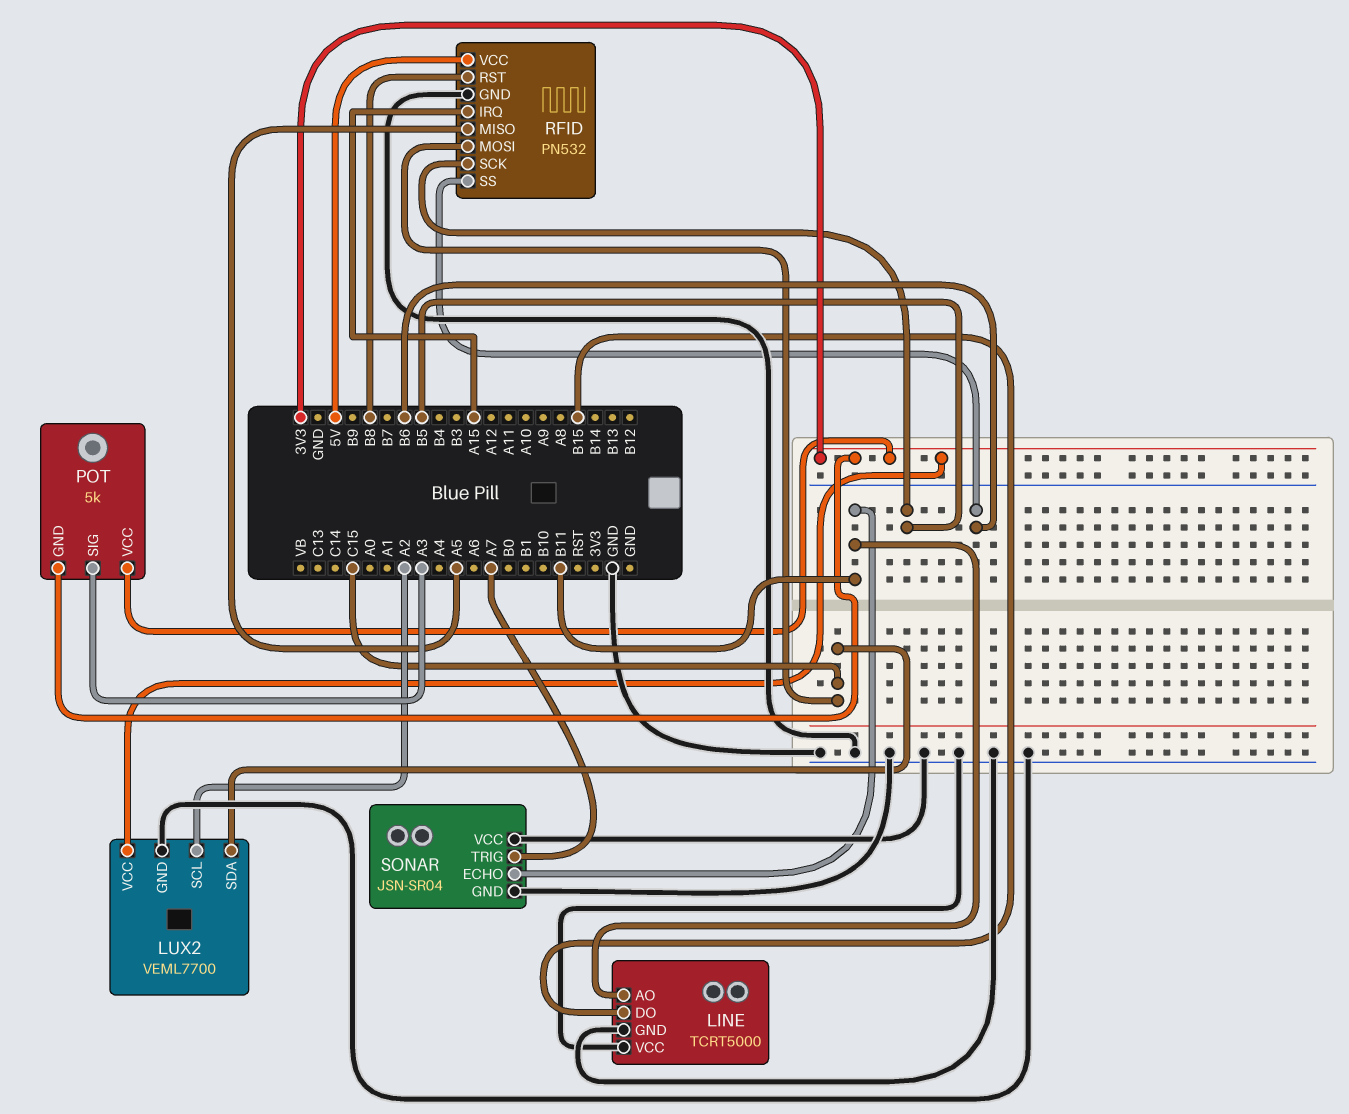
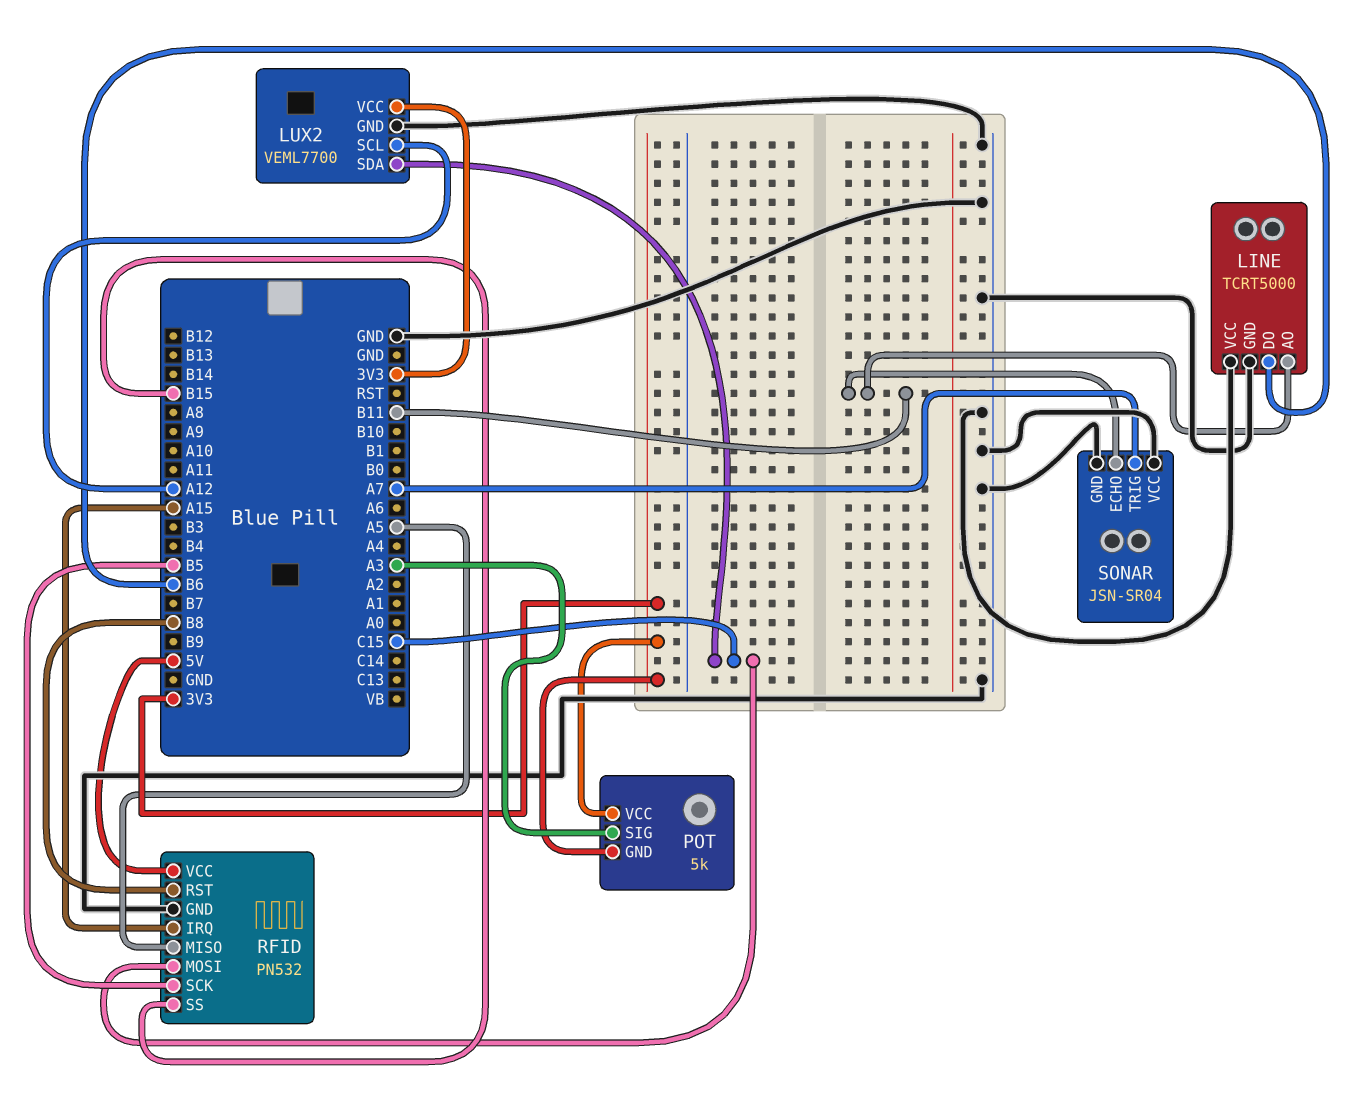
LINE pin DO: B15 -> B6
LUX2 pin SCL: A2 -> A12
RFID pin SS: B6 -> B15

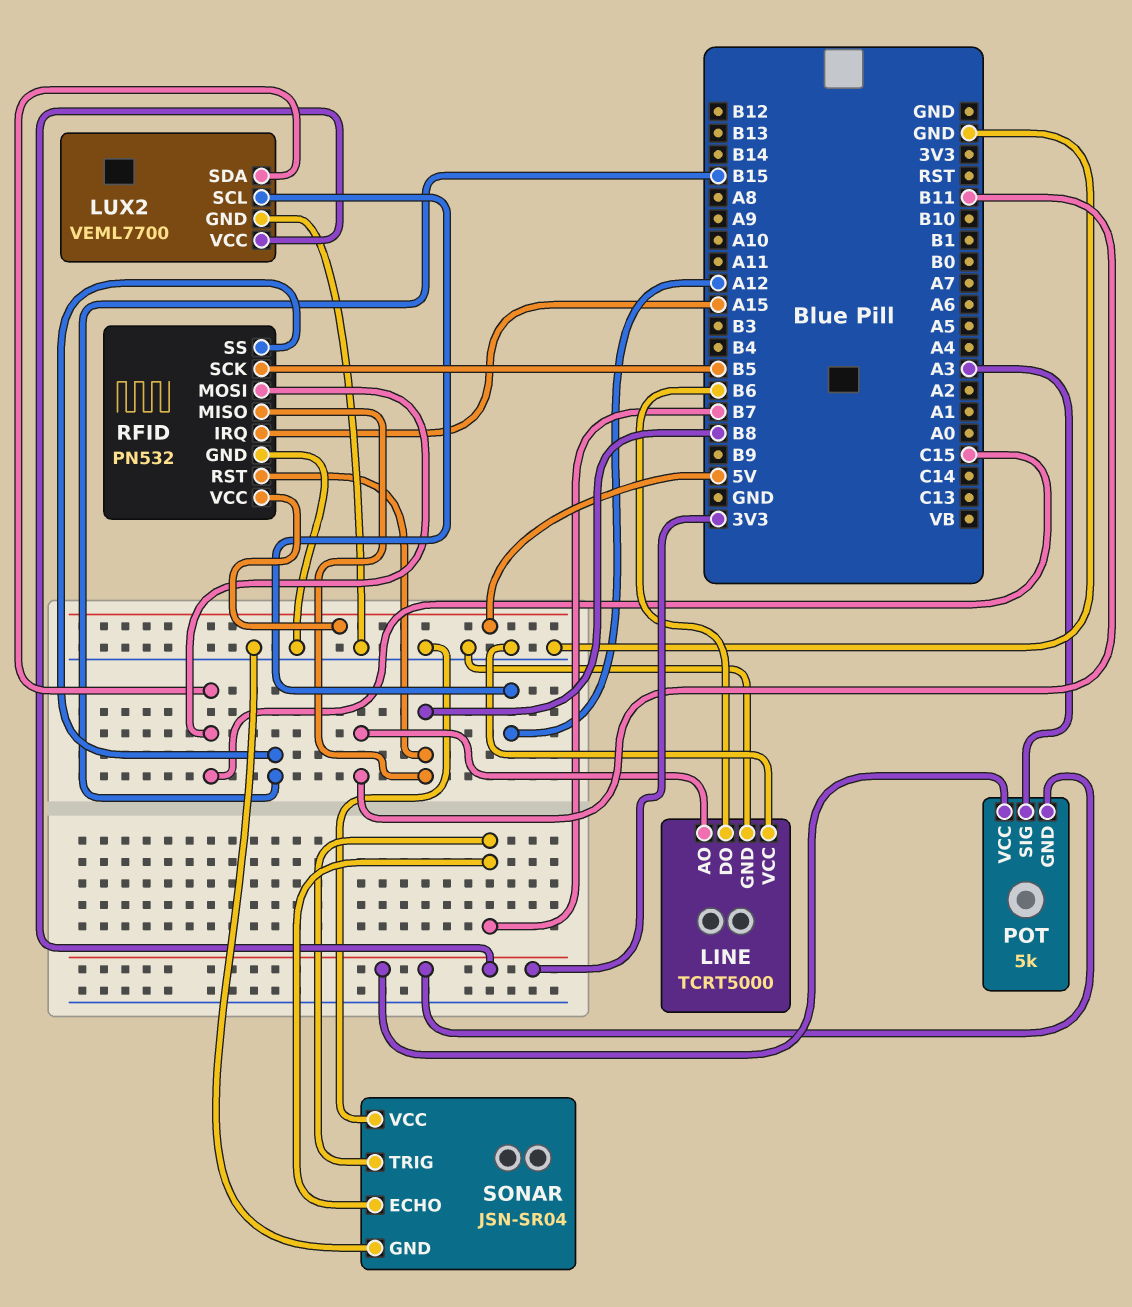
RFID pin MISO: A5 -> B8
SONAR pin ECHO: B11 -> B7
SONAR pin TRIG: A7 -> B7

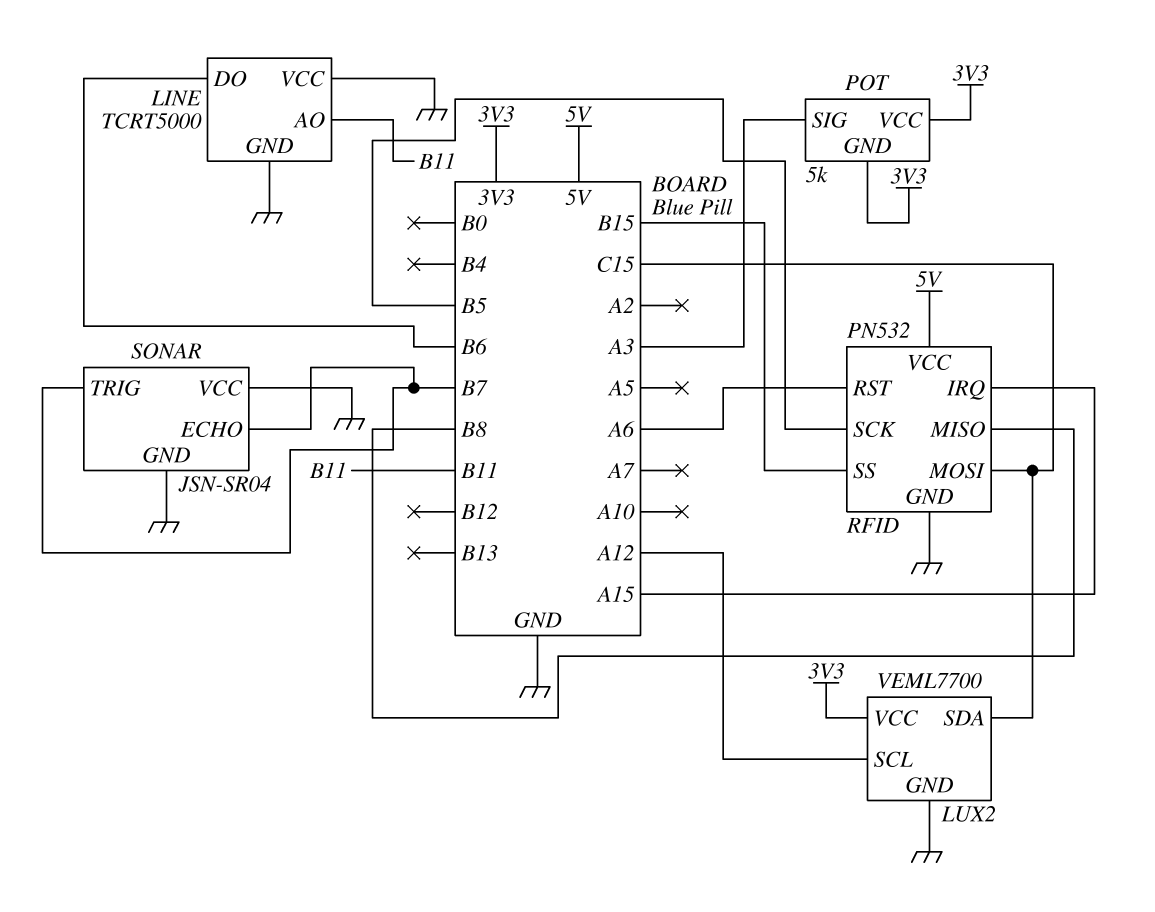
RFID pin RST: B8 -> A6

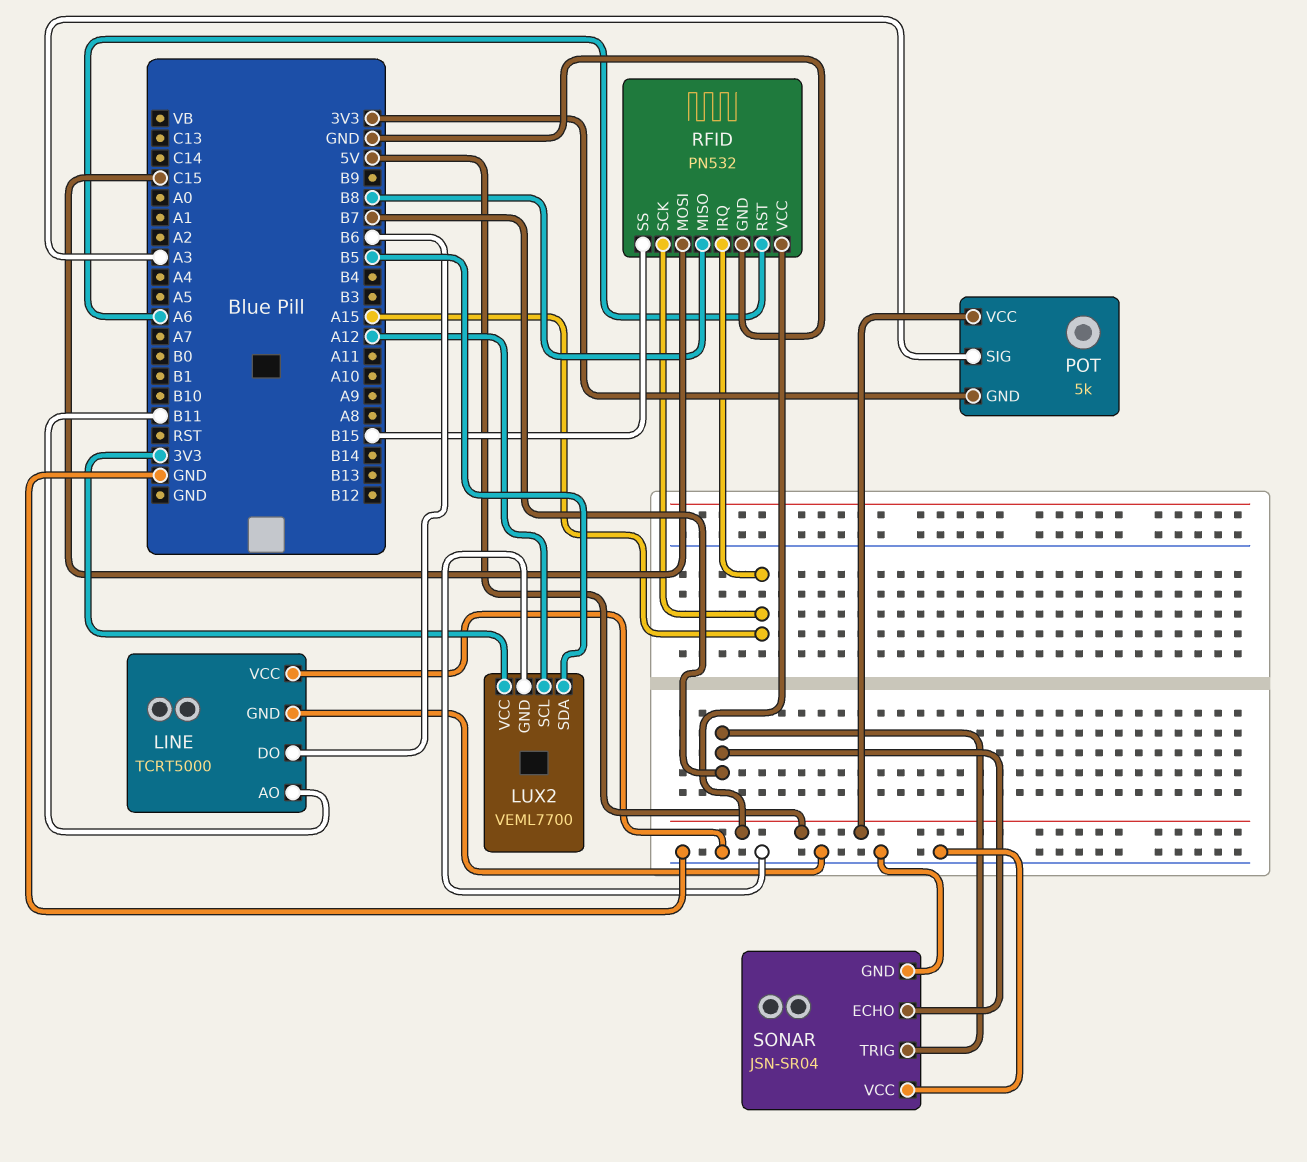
LUX2 pin SDA: C15 -> B5
POT pin VCC: 3V3 -> 5V
RFID pin SCK: B5 -> A15

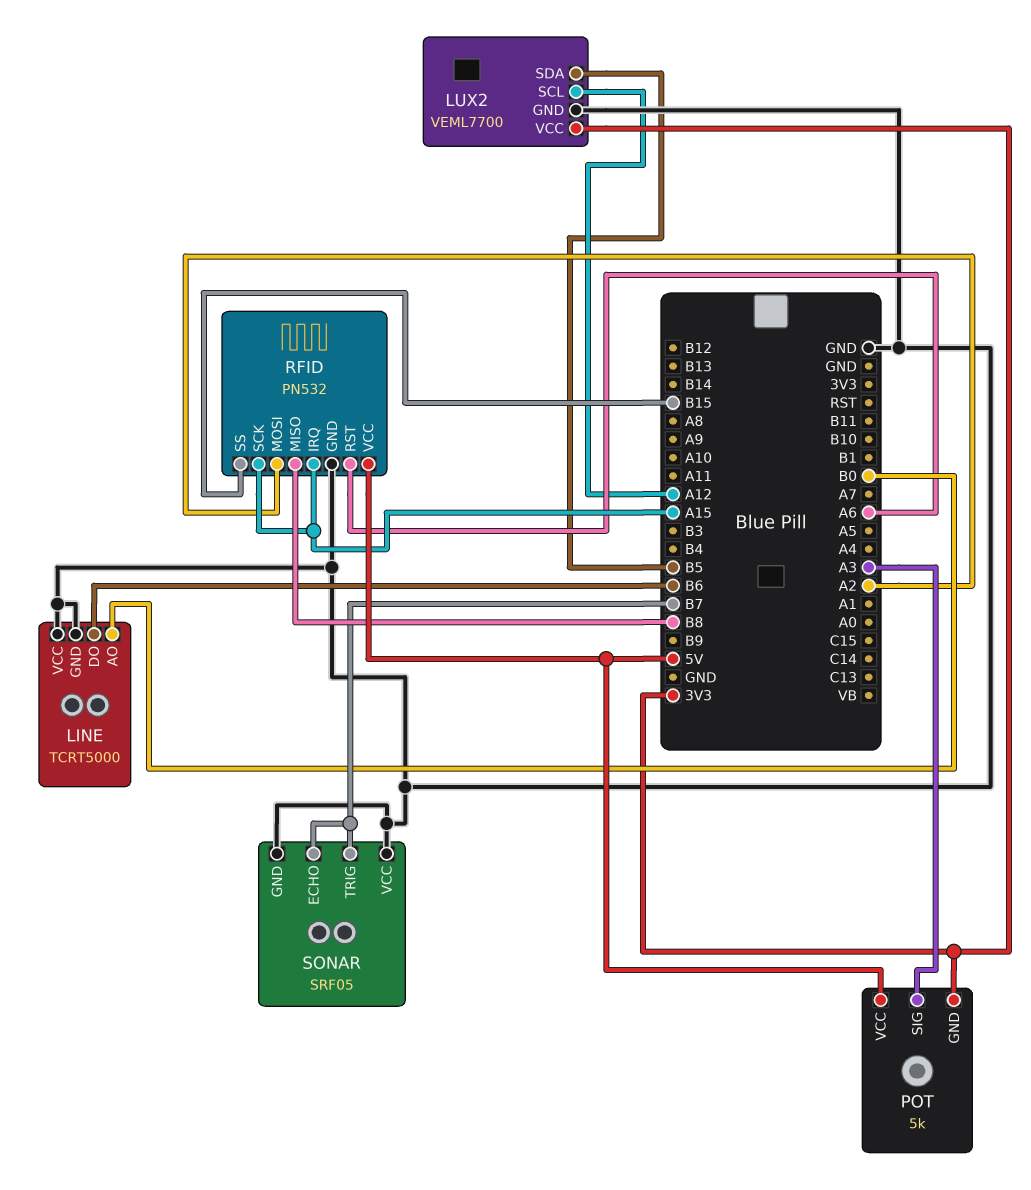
LINE pin AO: B11 -> B0
RFID pin MOSI: C15 -> A2
SONAR: JSN-SR04 -> SRF05

